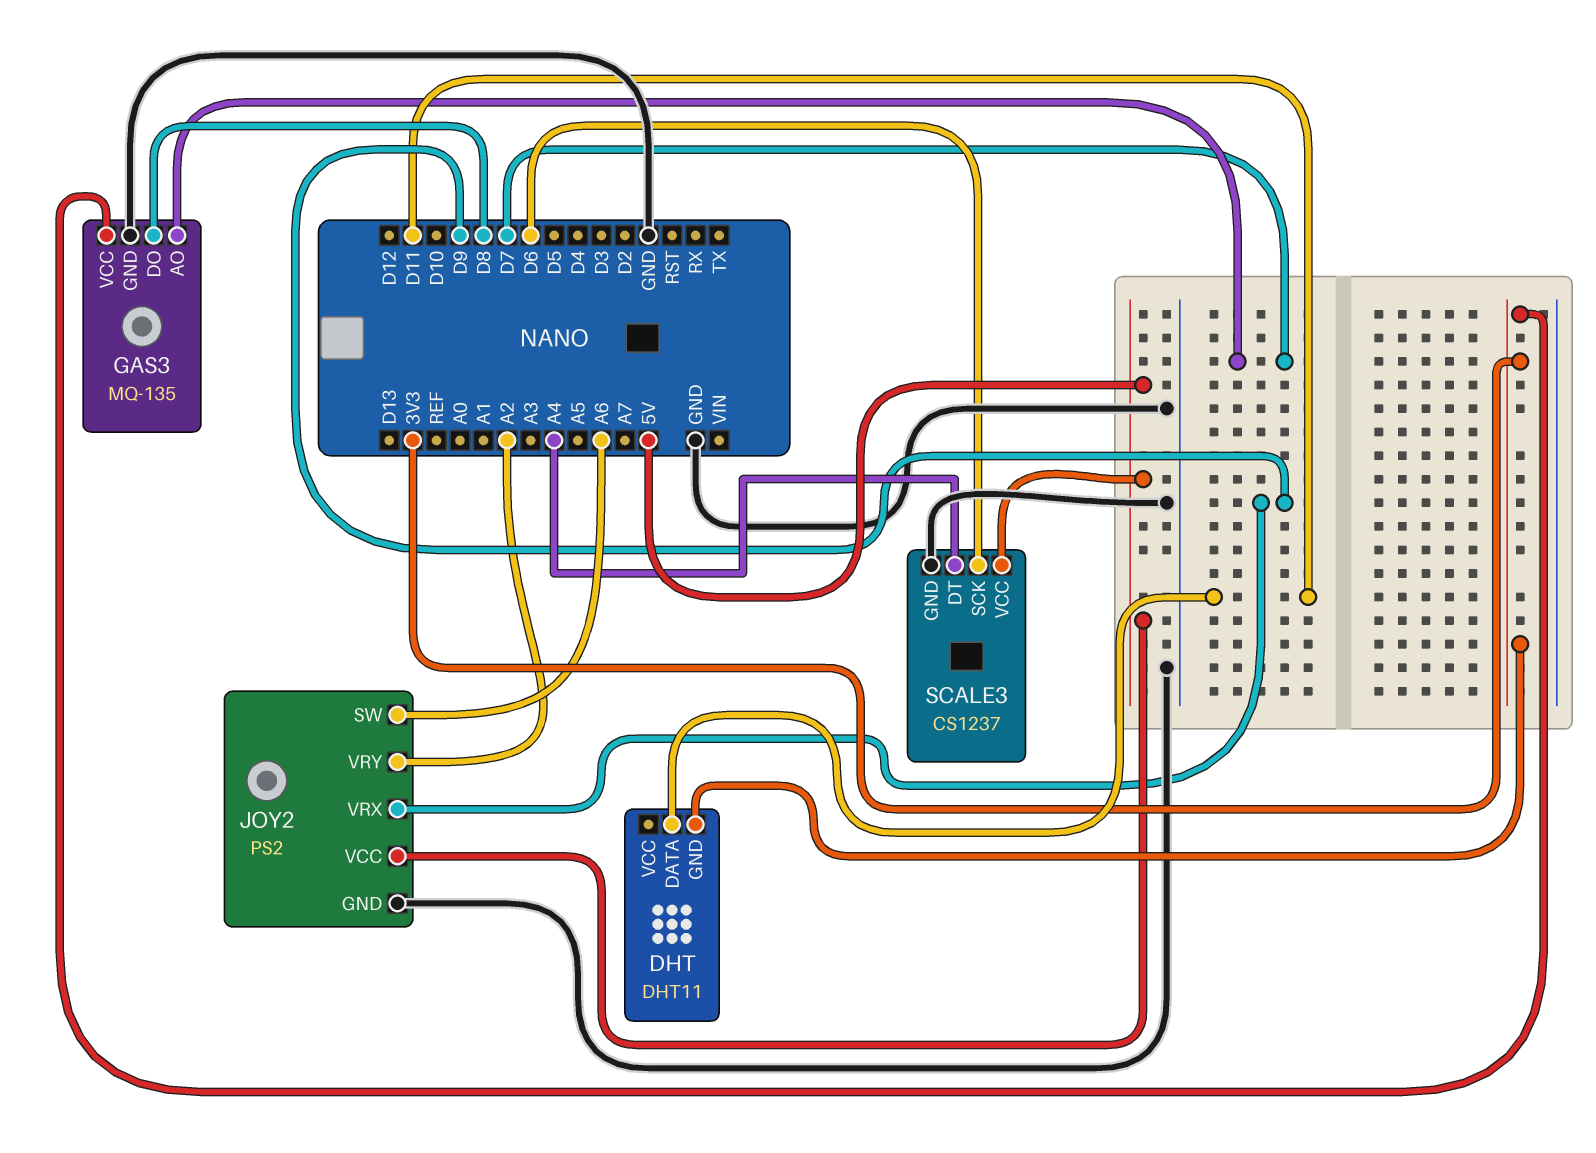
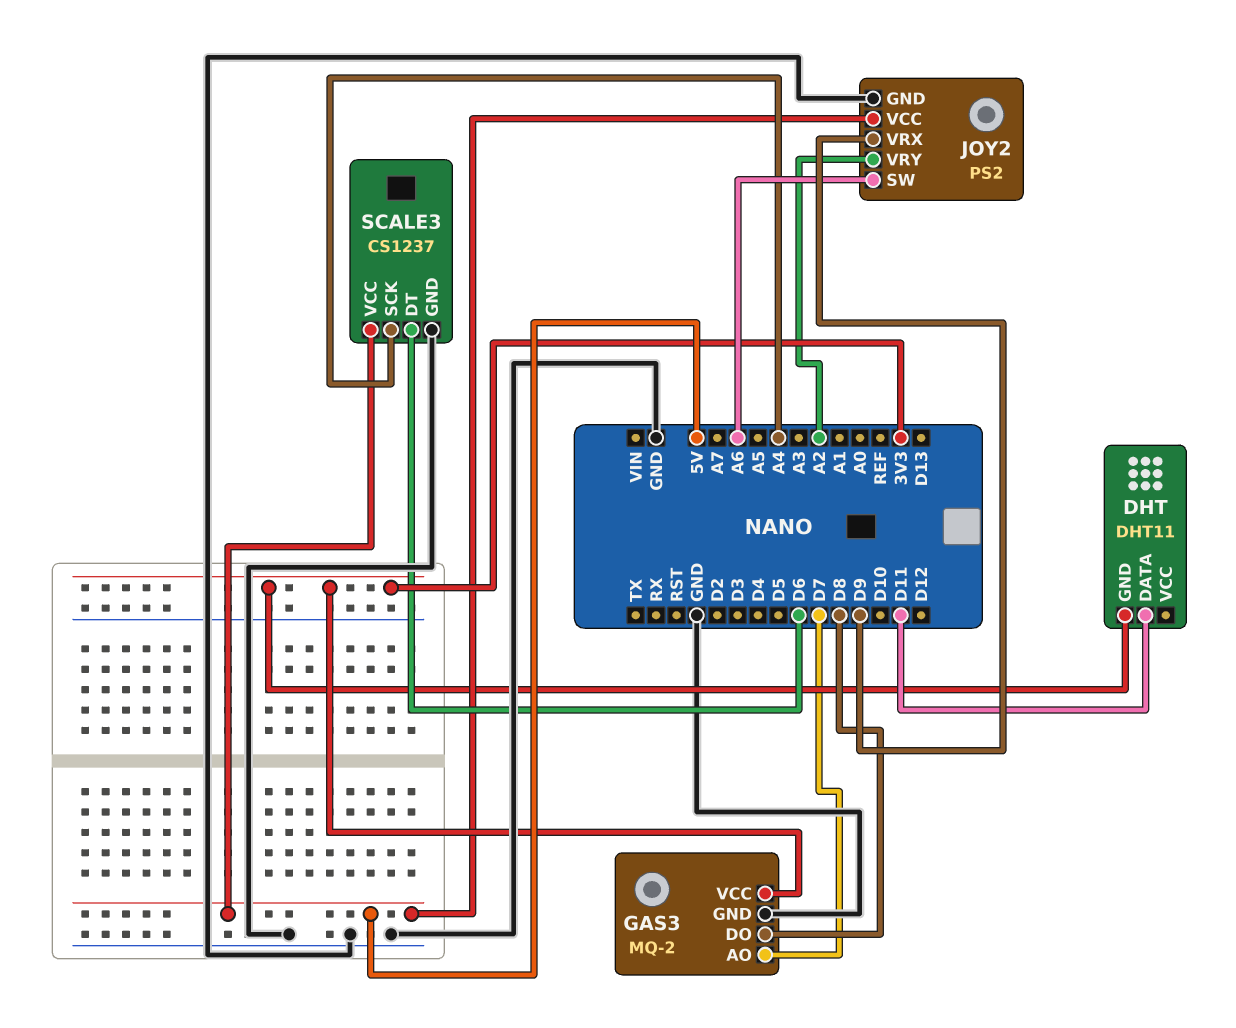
GAS3: MQ-135 -> MQ-2
SCALE3 pin DT: A4 -> D6
SCALE3 pin SCK: D6 -> A4

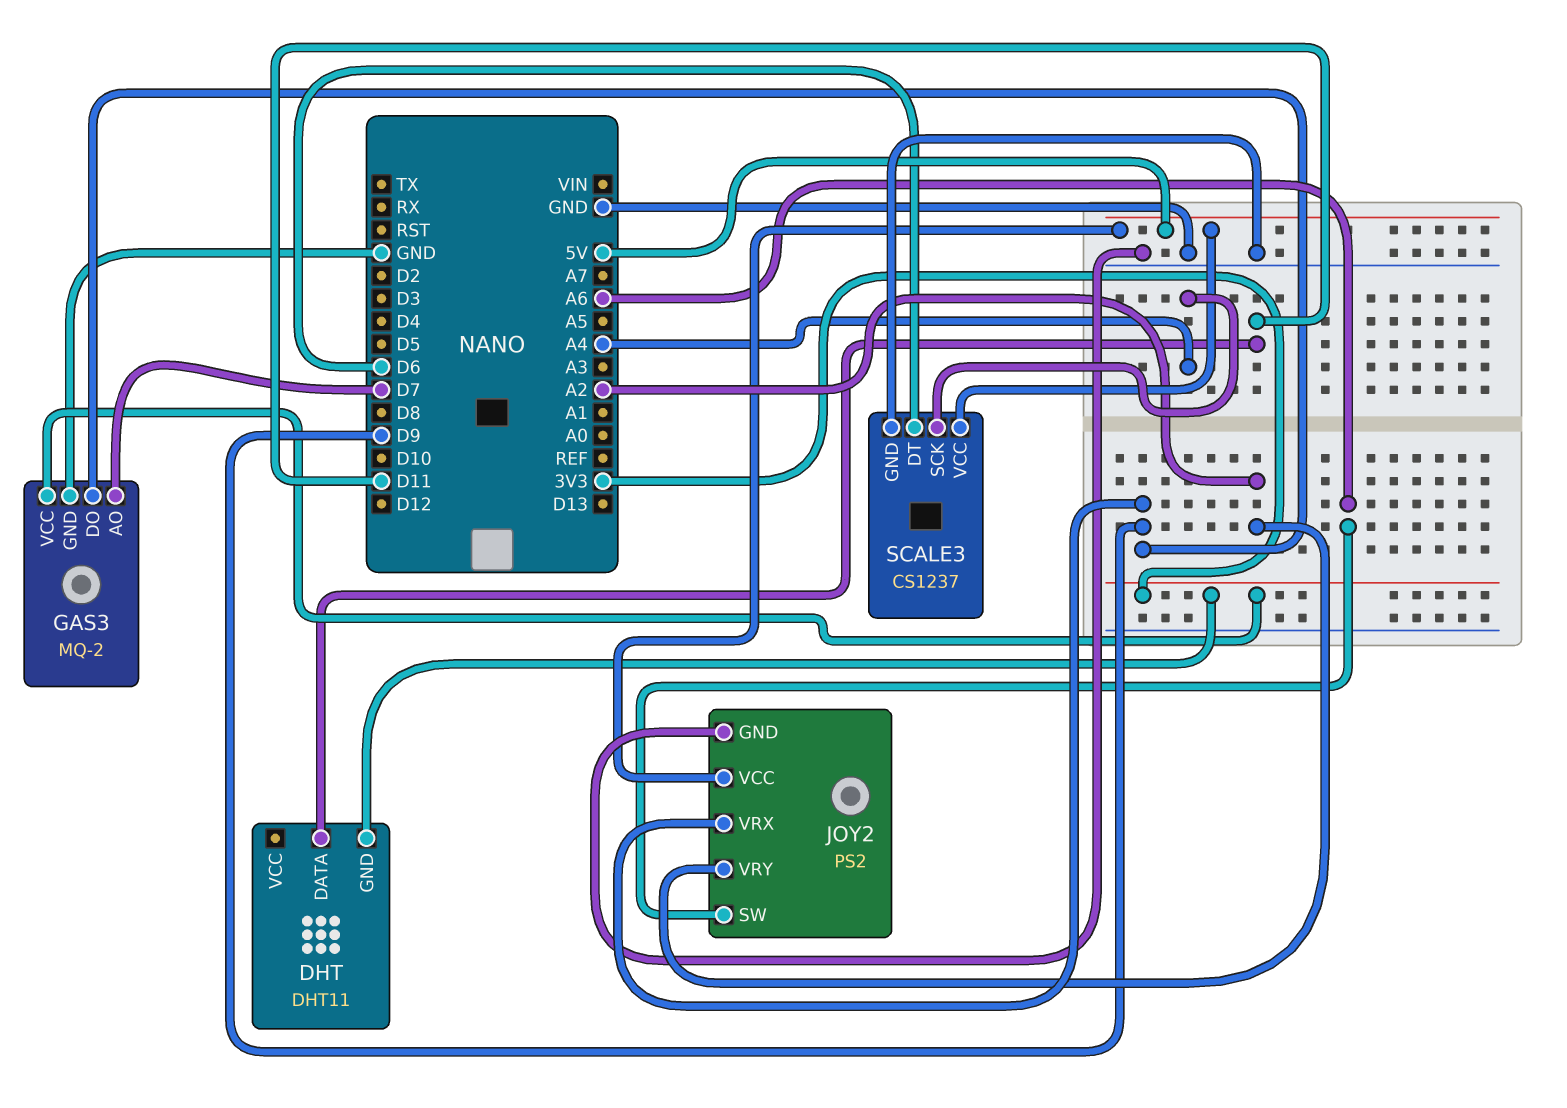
GAS3 pin DO: D8 -> D9

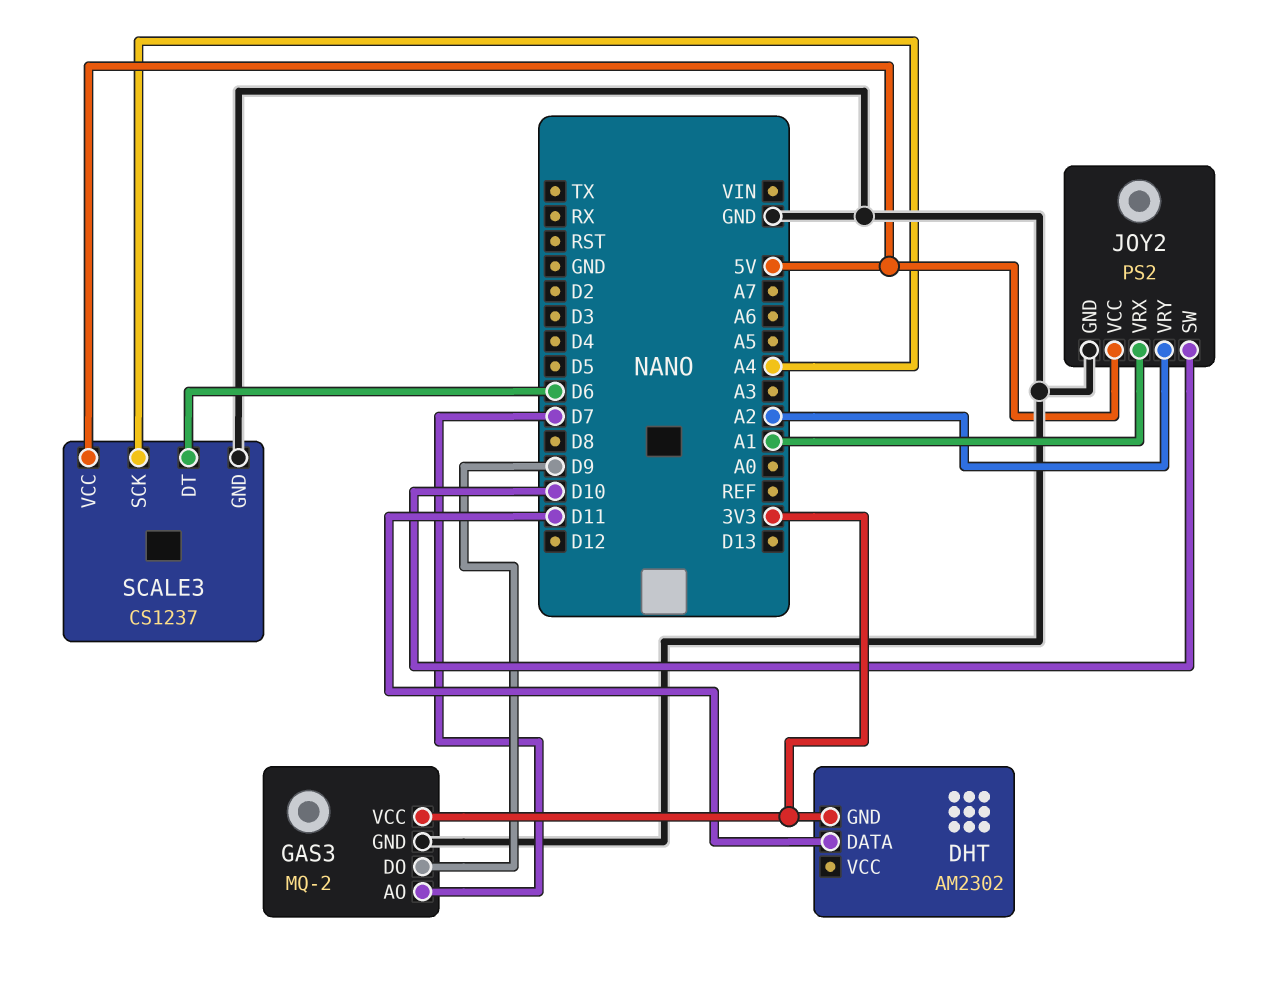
DHT: DHT11 -> AM2302
JOY2 pin SW: A6 -> D10
JOY2 pin VRX: D9 -> A1

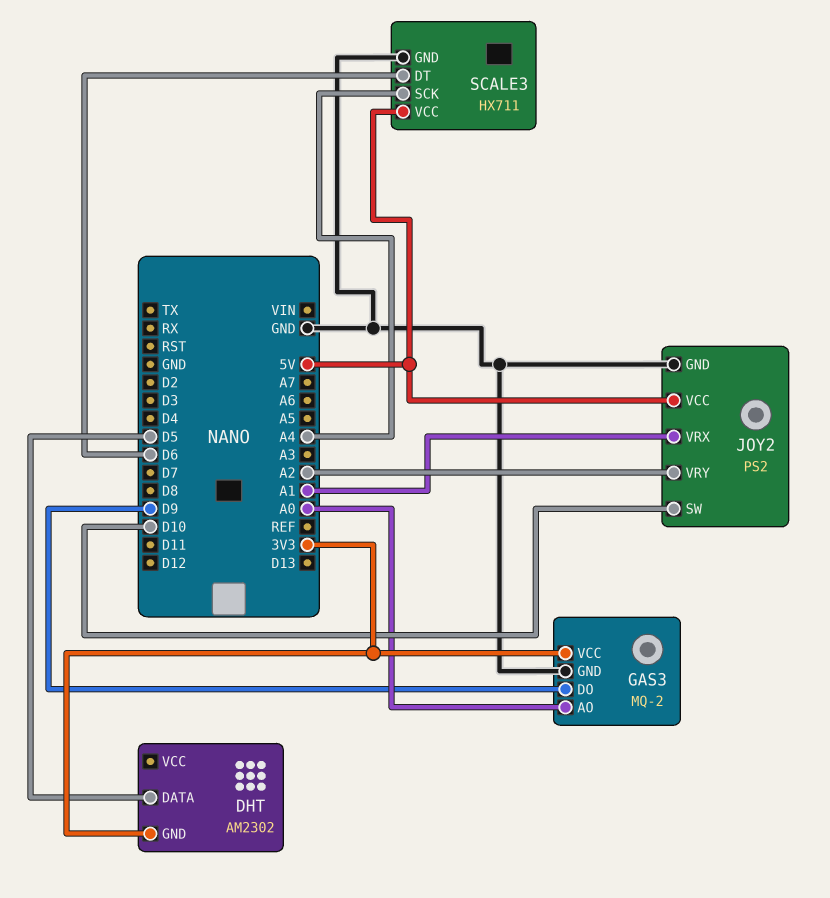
DHT pin DATA: D11 -> D5
GAS3 pin AO: D7 -> A0
SCALE3: CS1237 -> HX711

